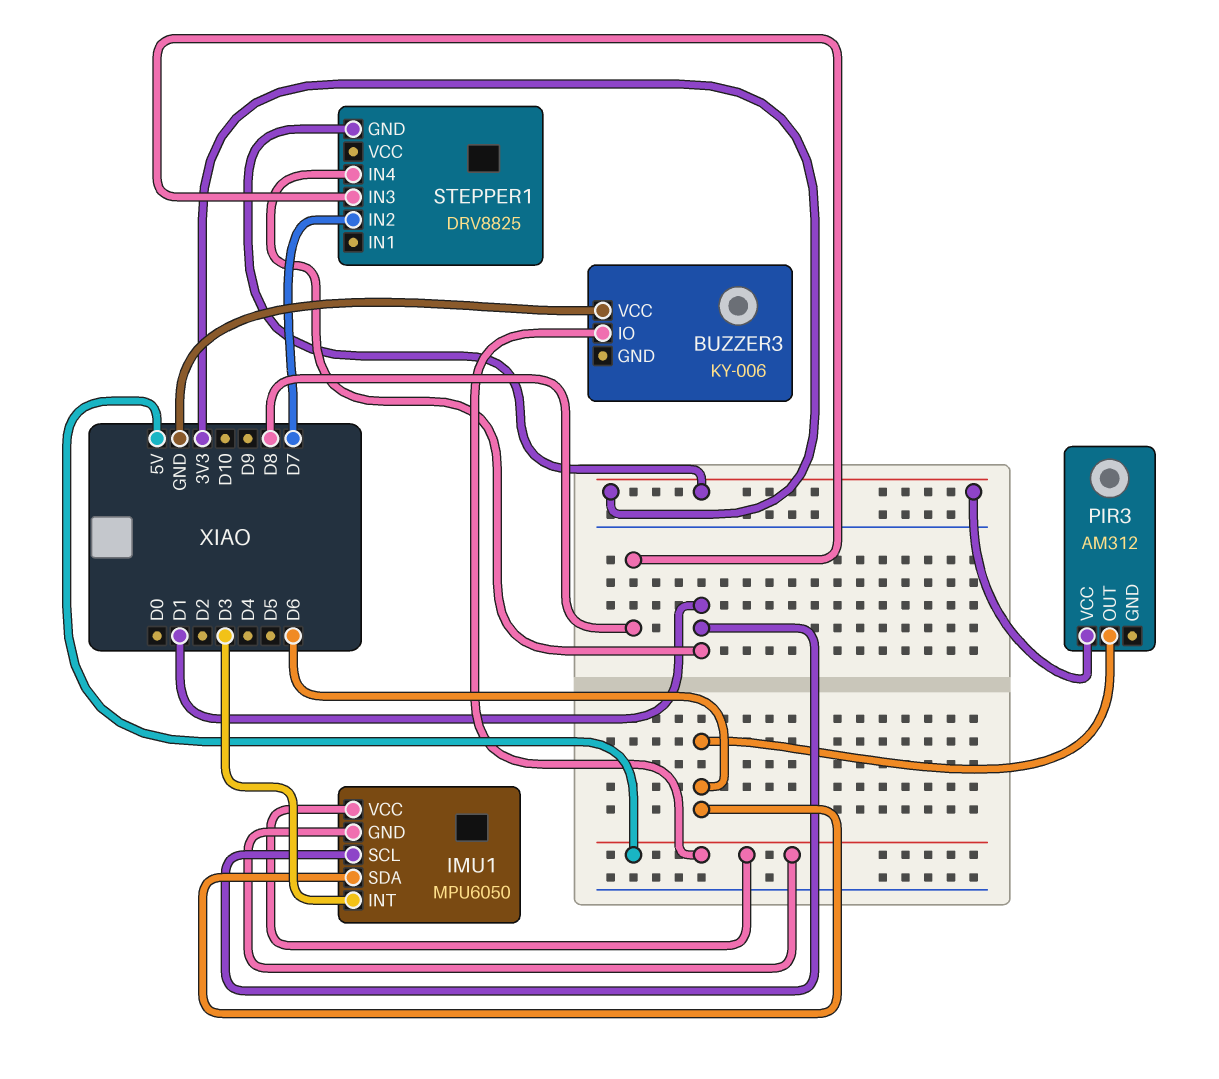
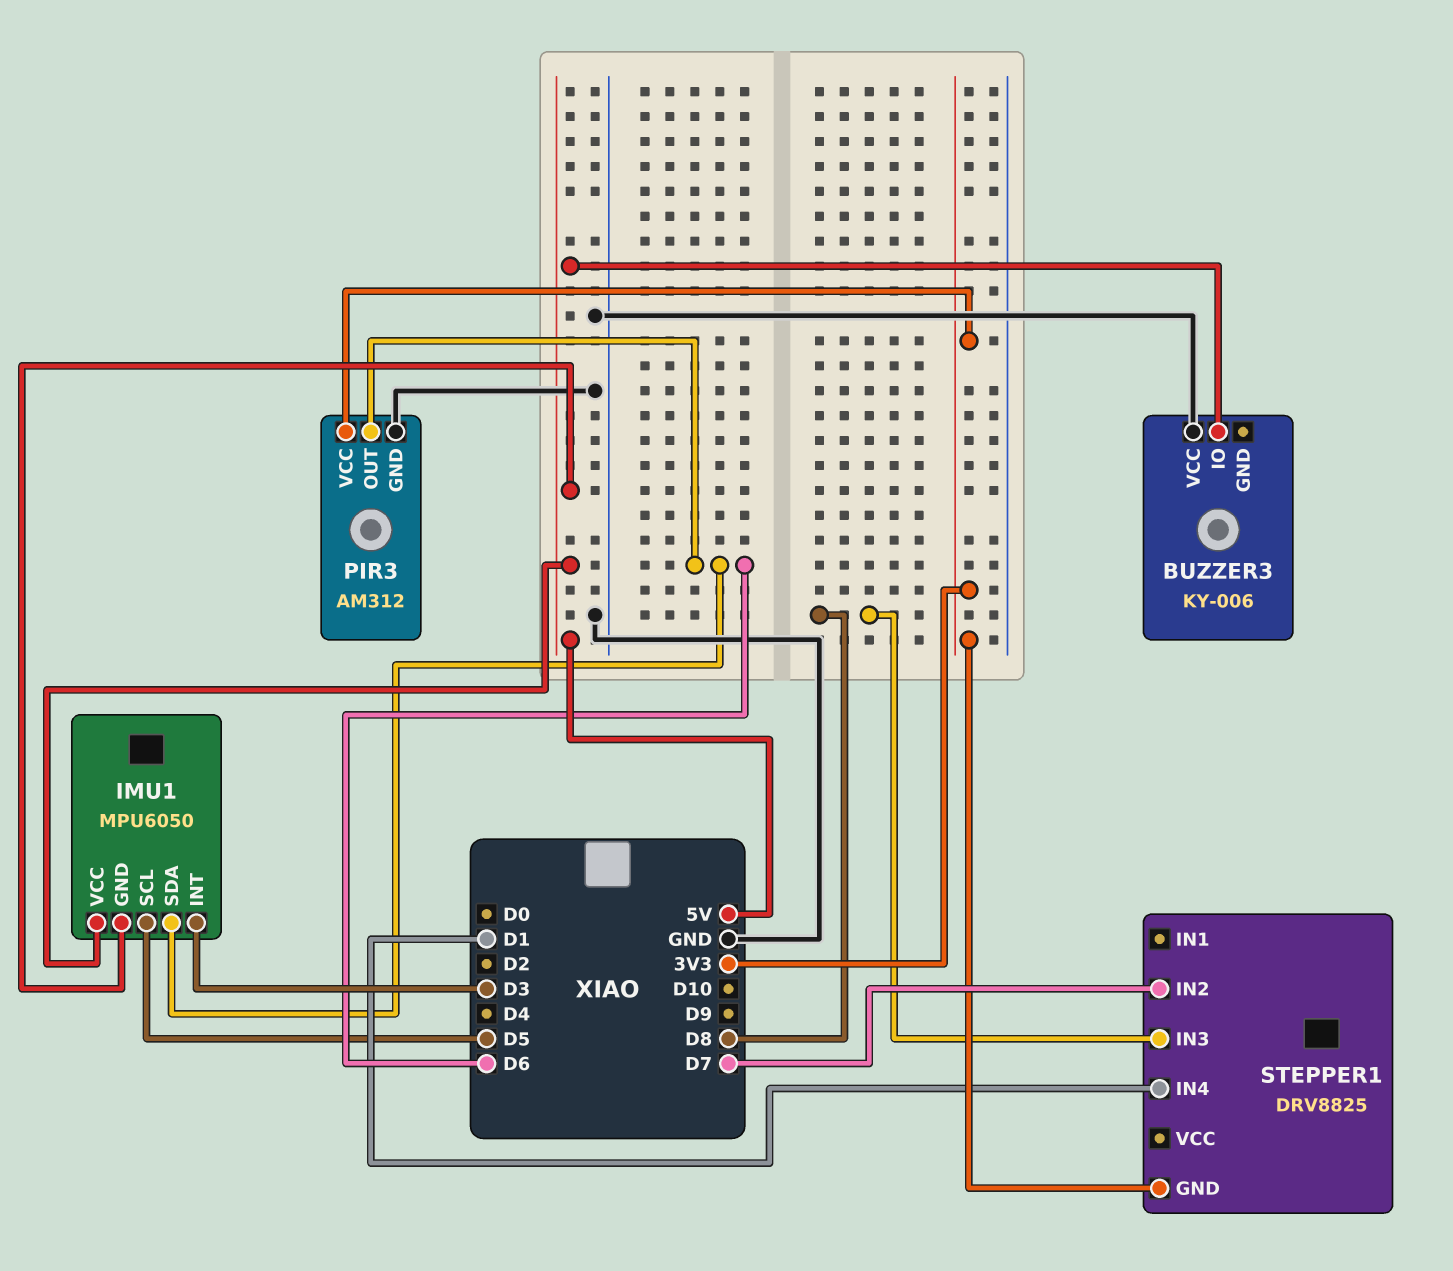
IMU1 pin SCL: D1 -> D5
PIR3 pin GND: none -> GND

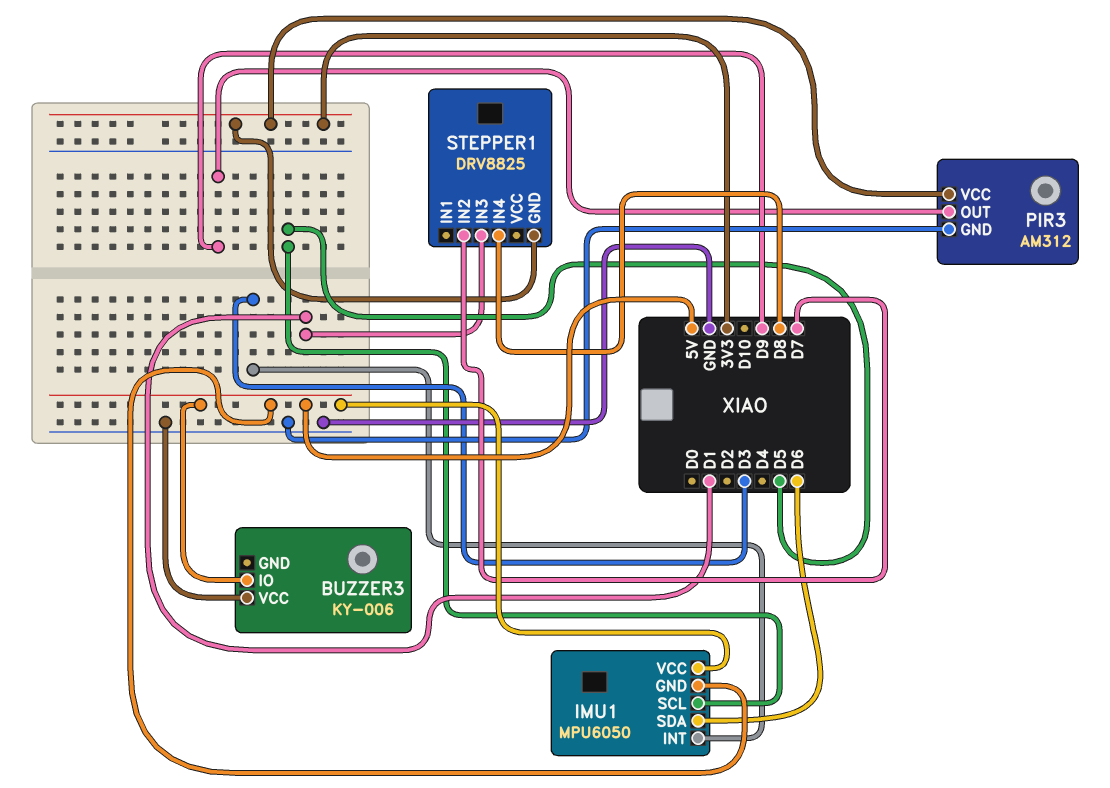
PIR3 pin OUT: D6 -> D9
STEPPER1 pin IN3: D8 -> D1
STEPPER1 pin IN4: D1 -> D8

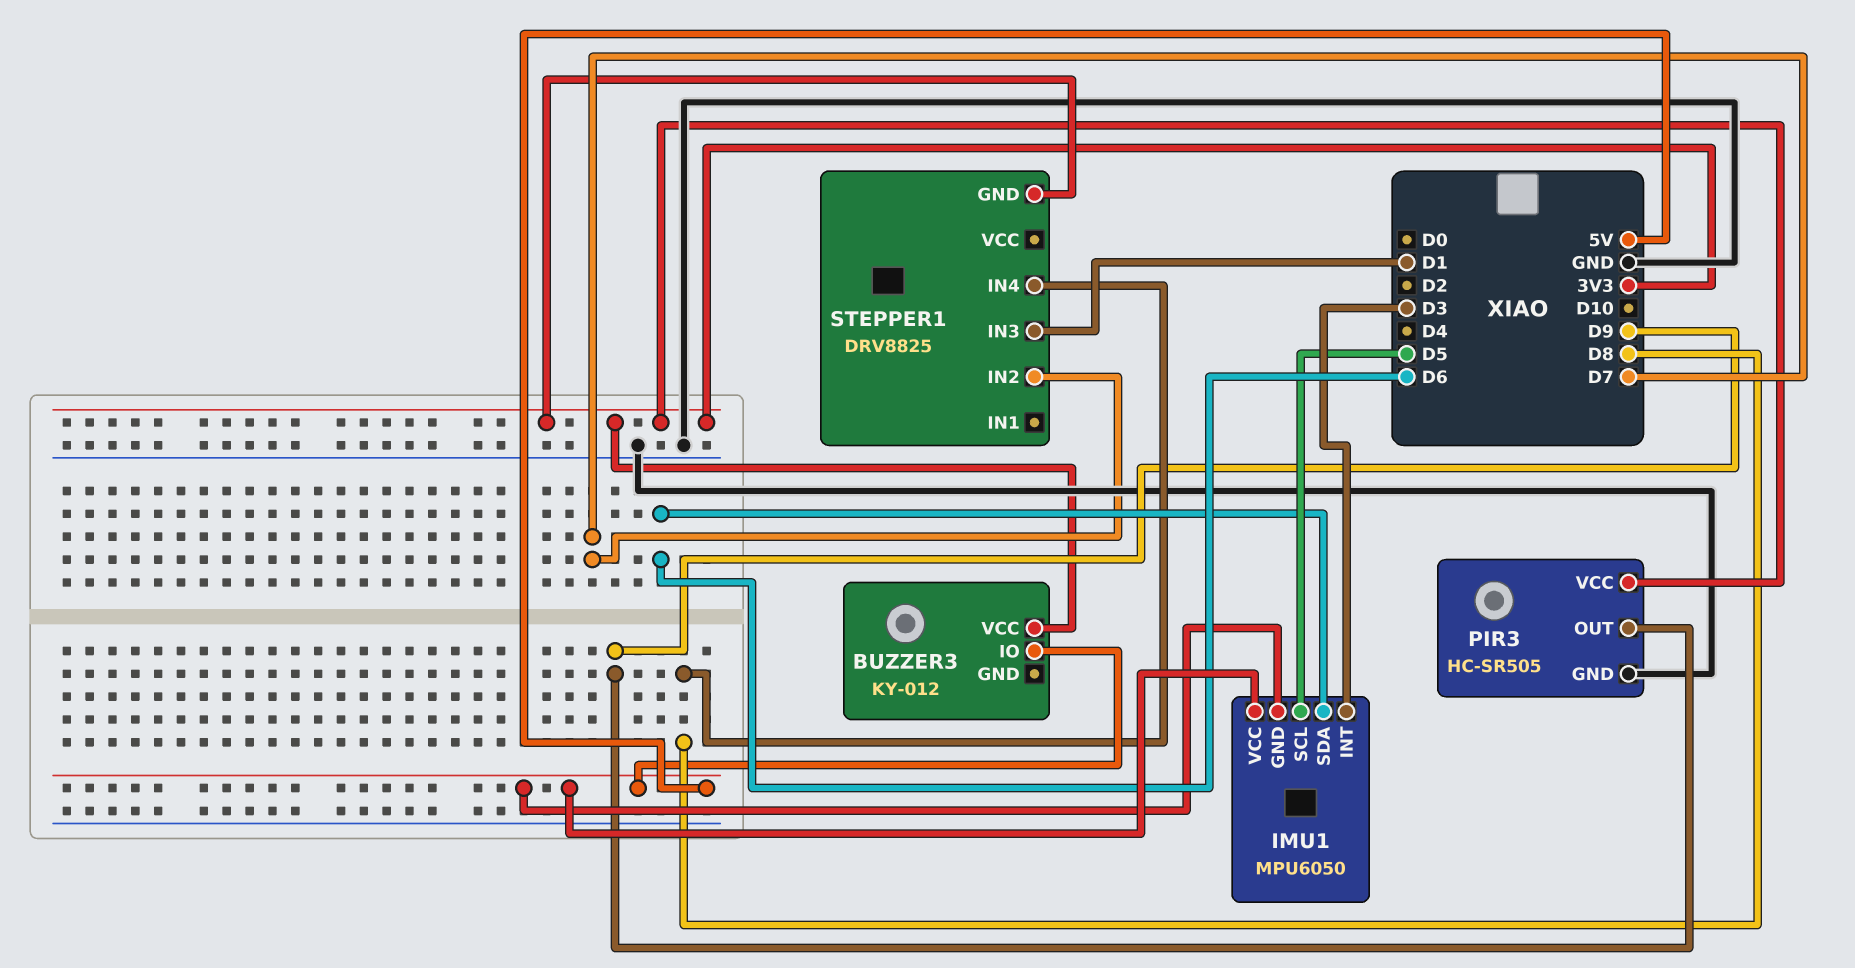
BUZZER3: KY-006 -> KY-012
BUZZER3 pin VCC: GND -> 3V3
PIR3: AM312 -> HC-SR505

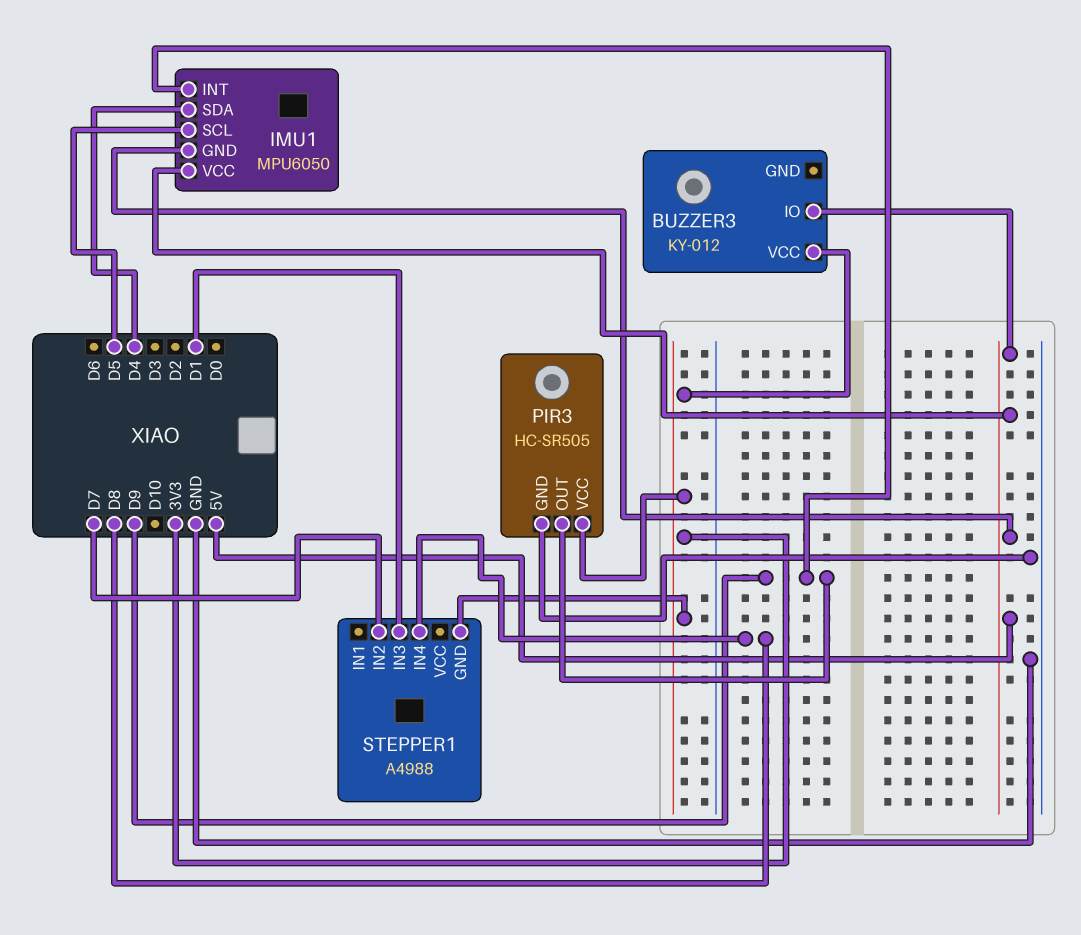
IMU1 pin INT: D3 -> D9
IMU1 pin SDA: D6 -> D4
STEPPER1: DRV8825 -> A4988

